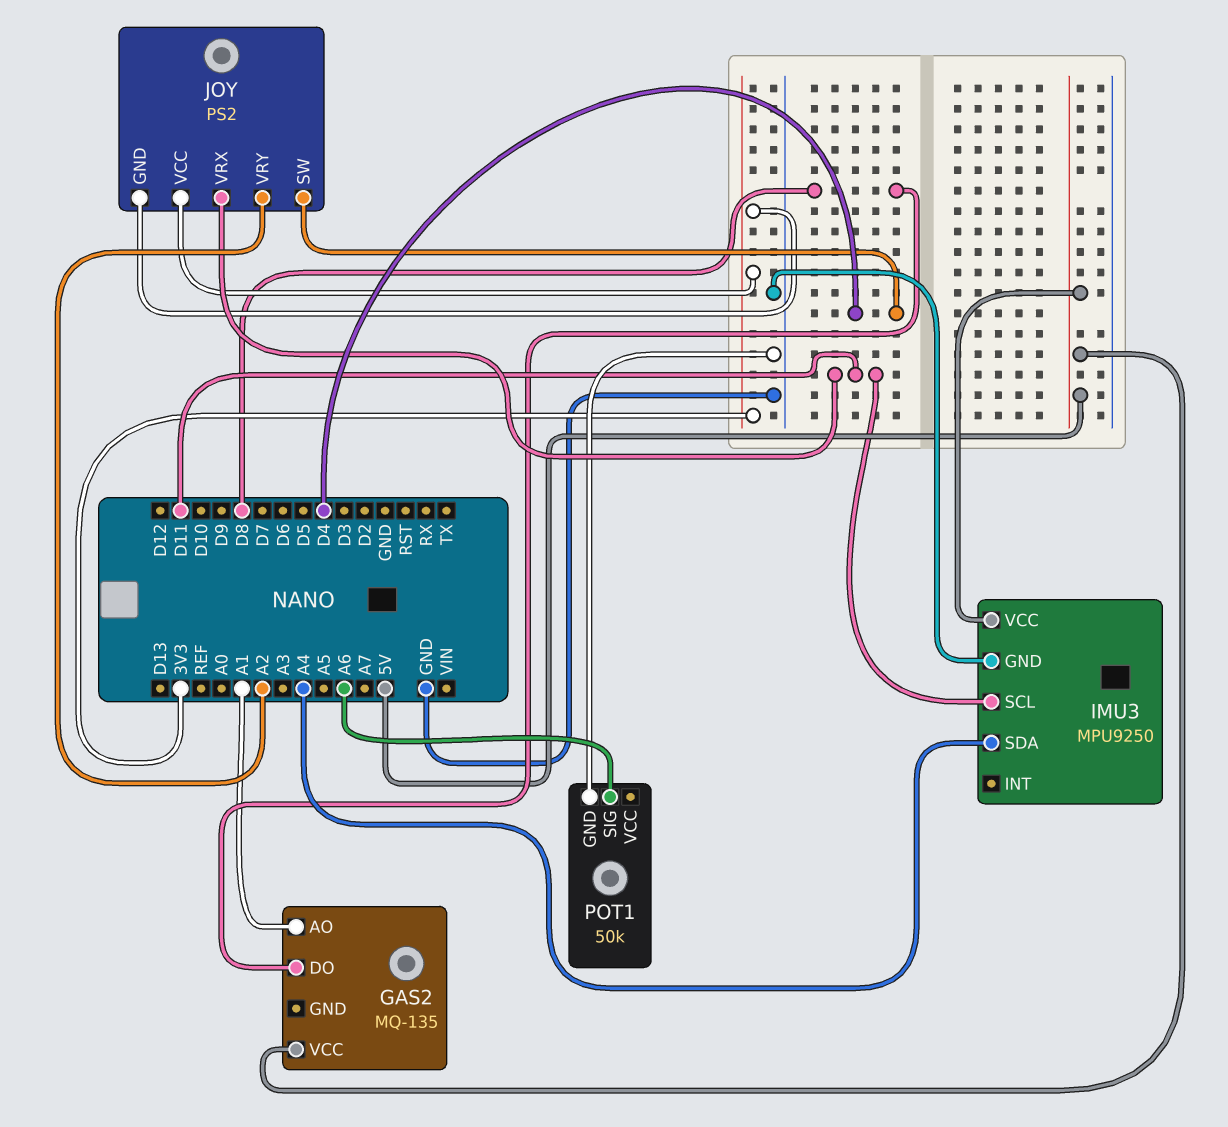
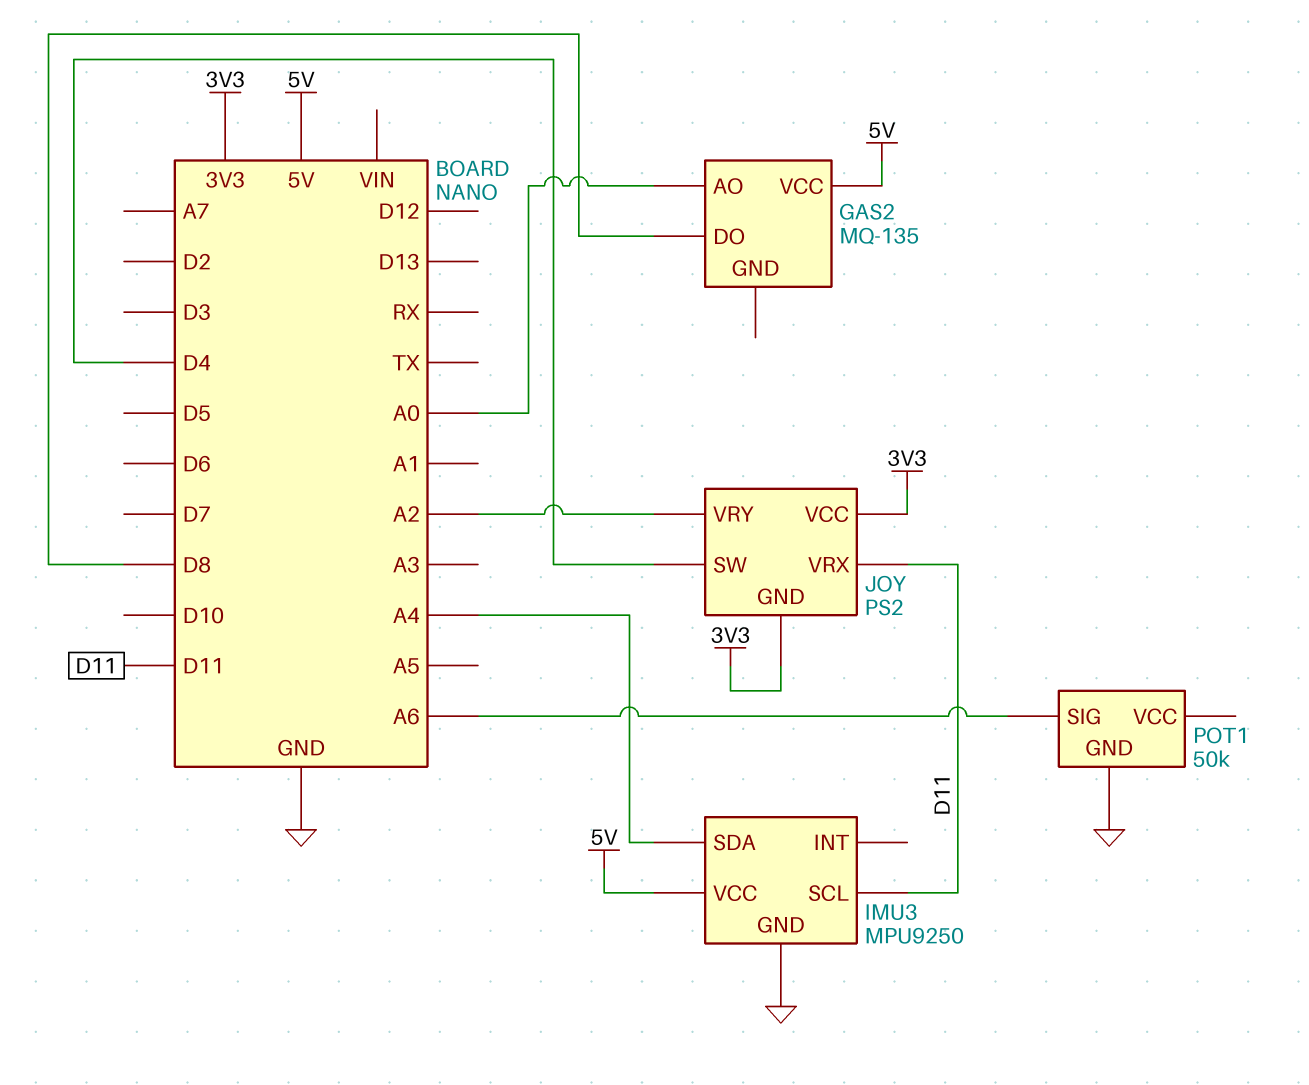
GAS2 pin AO: A1 -> A0

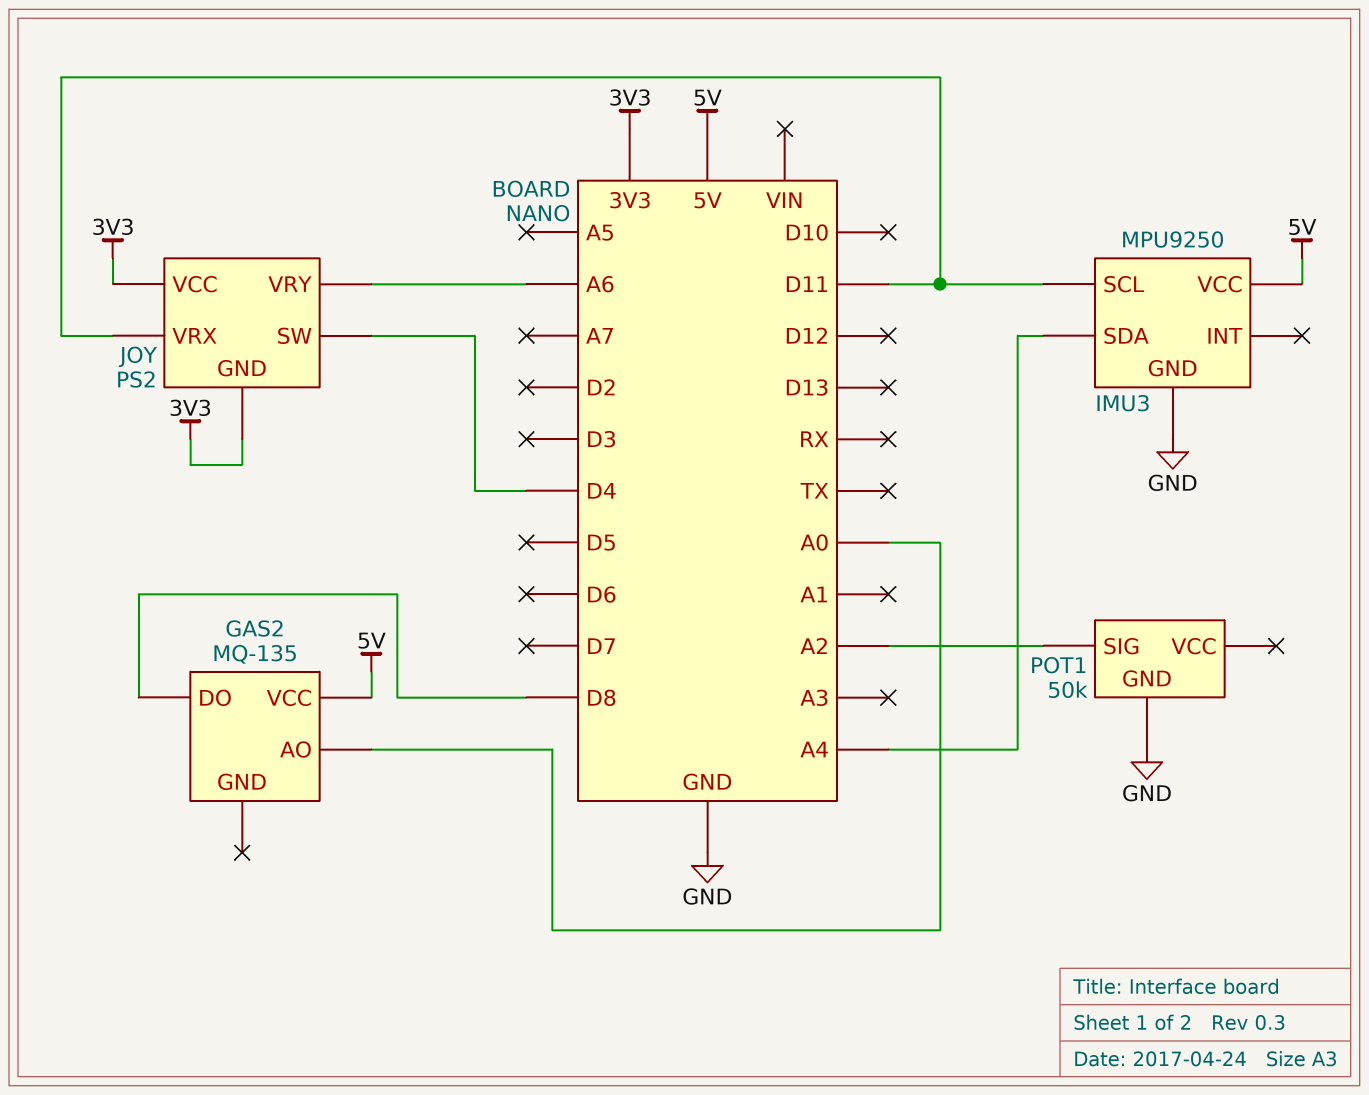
JOY pin VRY: A2 -> A6
POT1 pin SIG: A6 -> A2

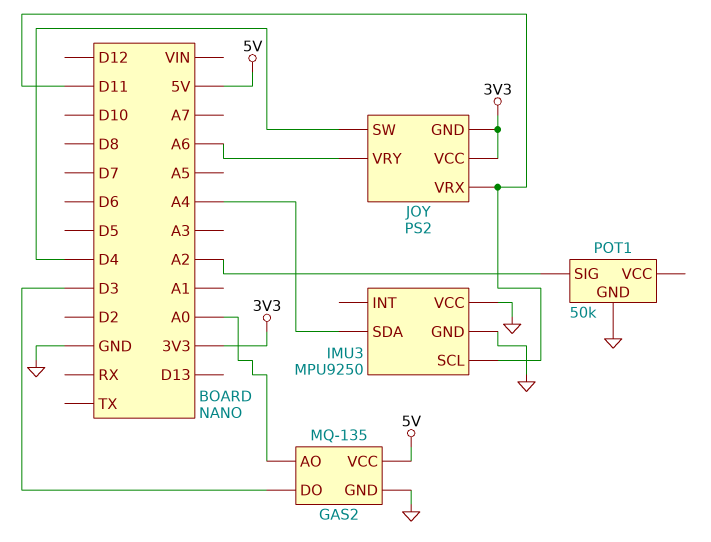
GAS2 pin DO: D8 -> D3
GAS2 pin GND: none -> GND
IMU3 pin VCC: 5V -> GND

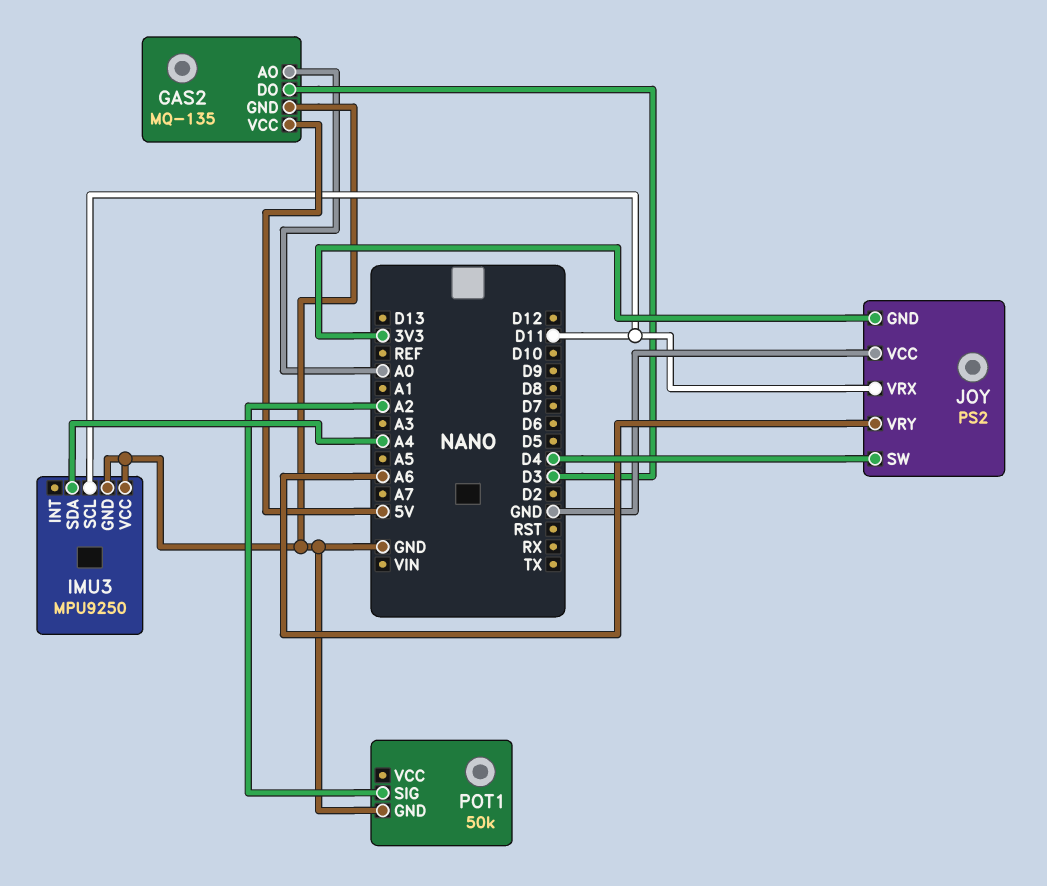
JOY pin VCC: 3V3 -> GND

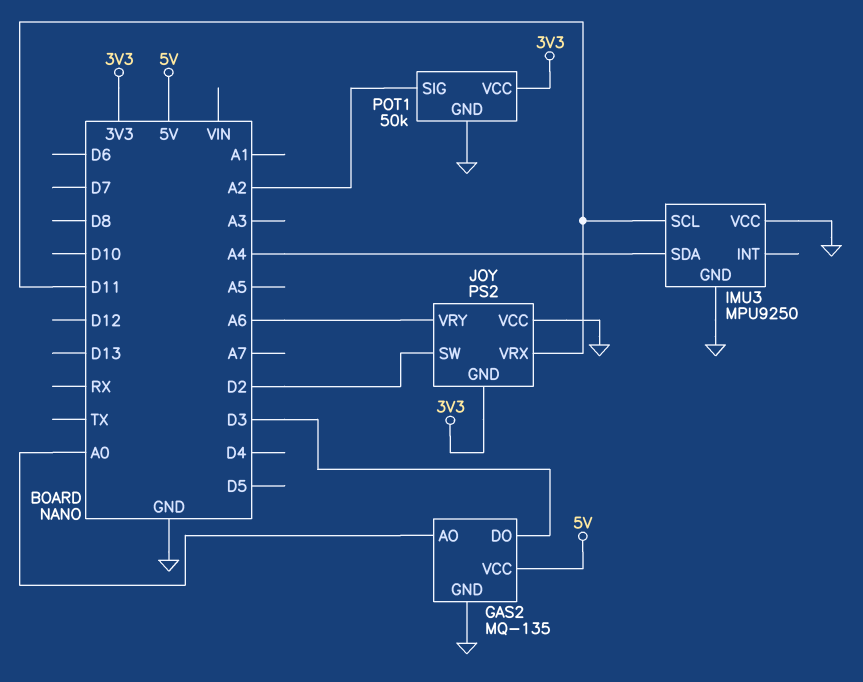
JOY pin SW: D4 -> D2
POT1 pin VCC: none -> 3V3

